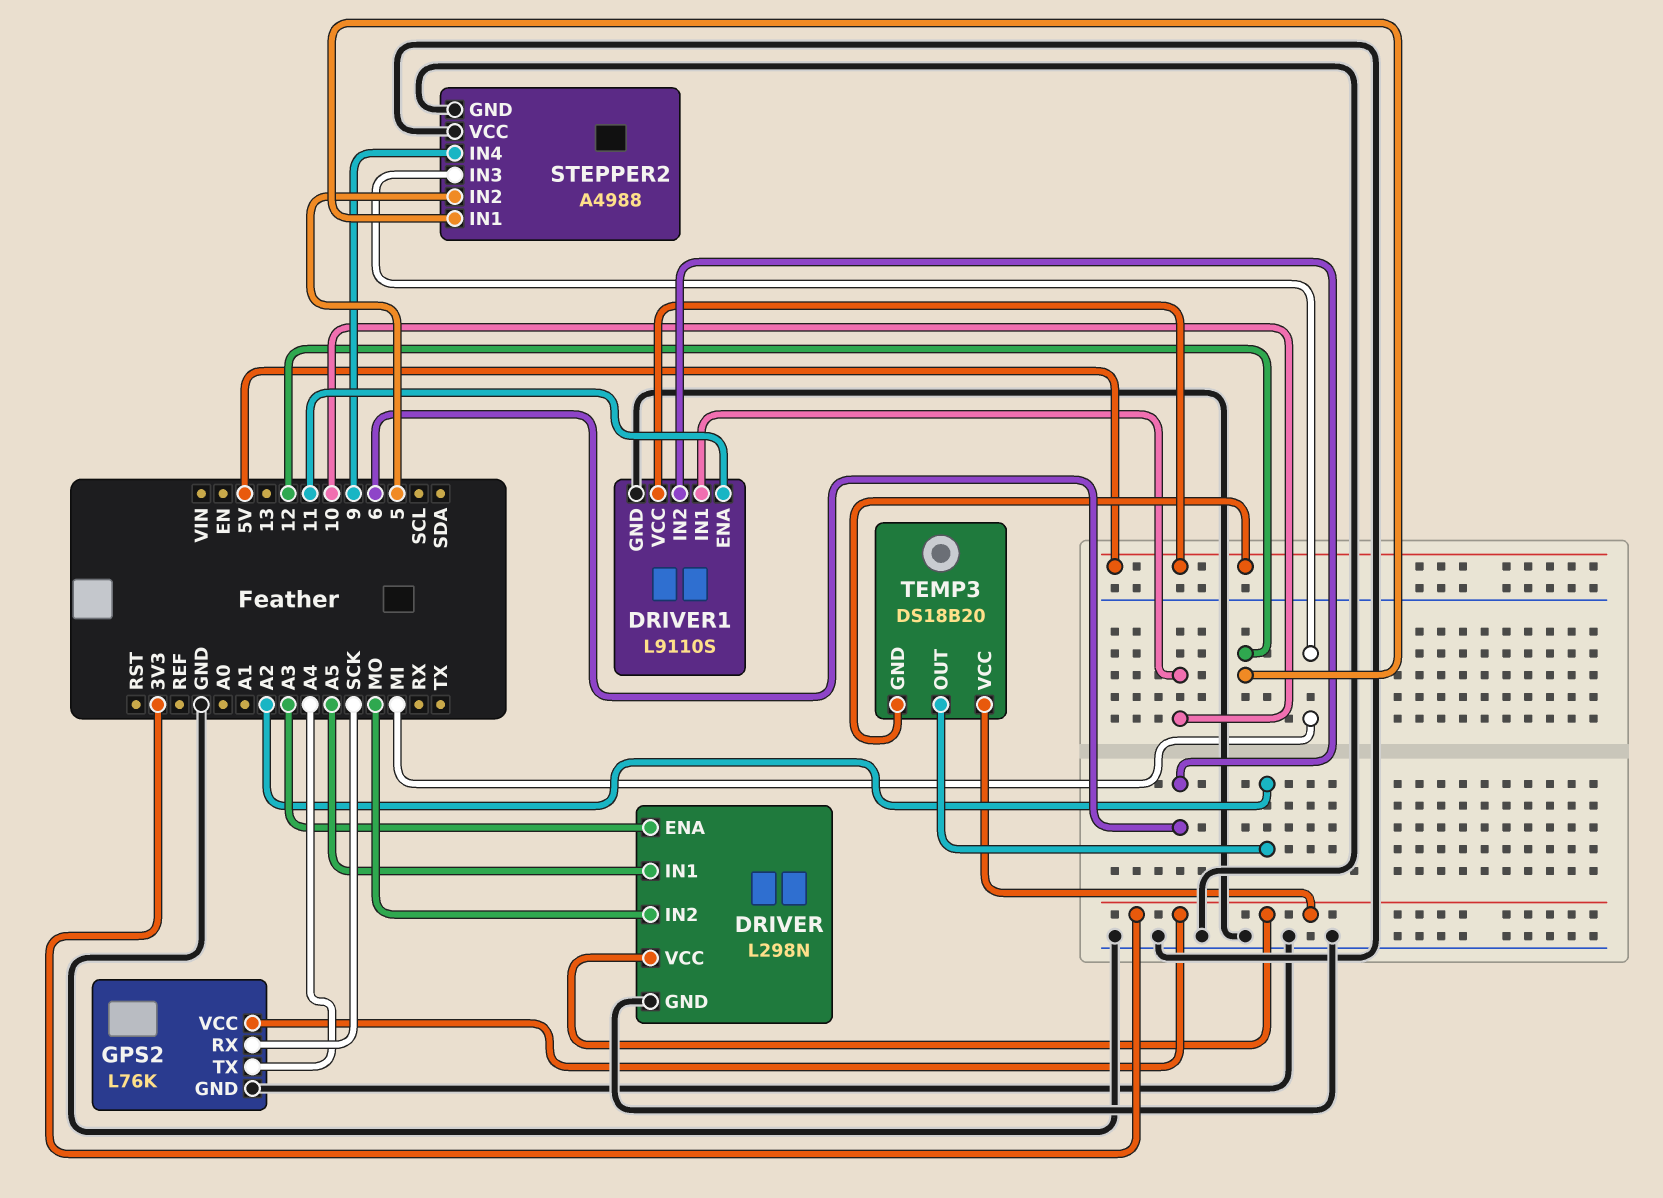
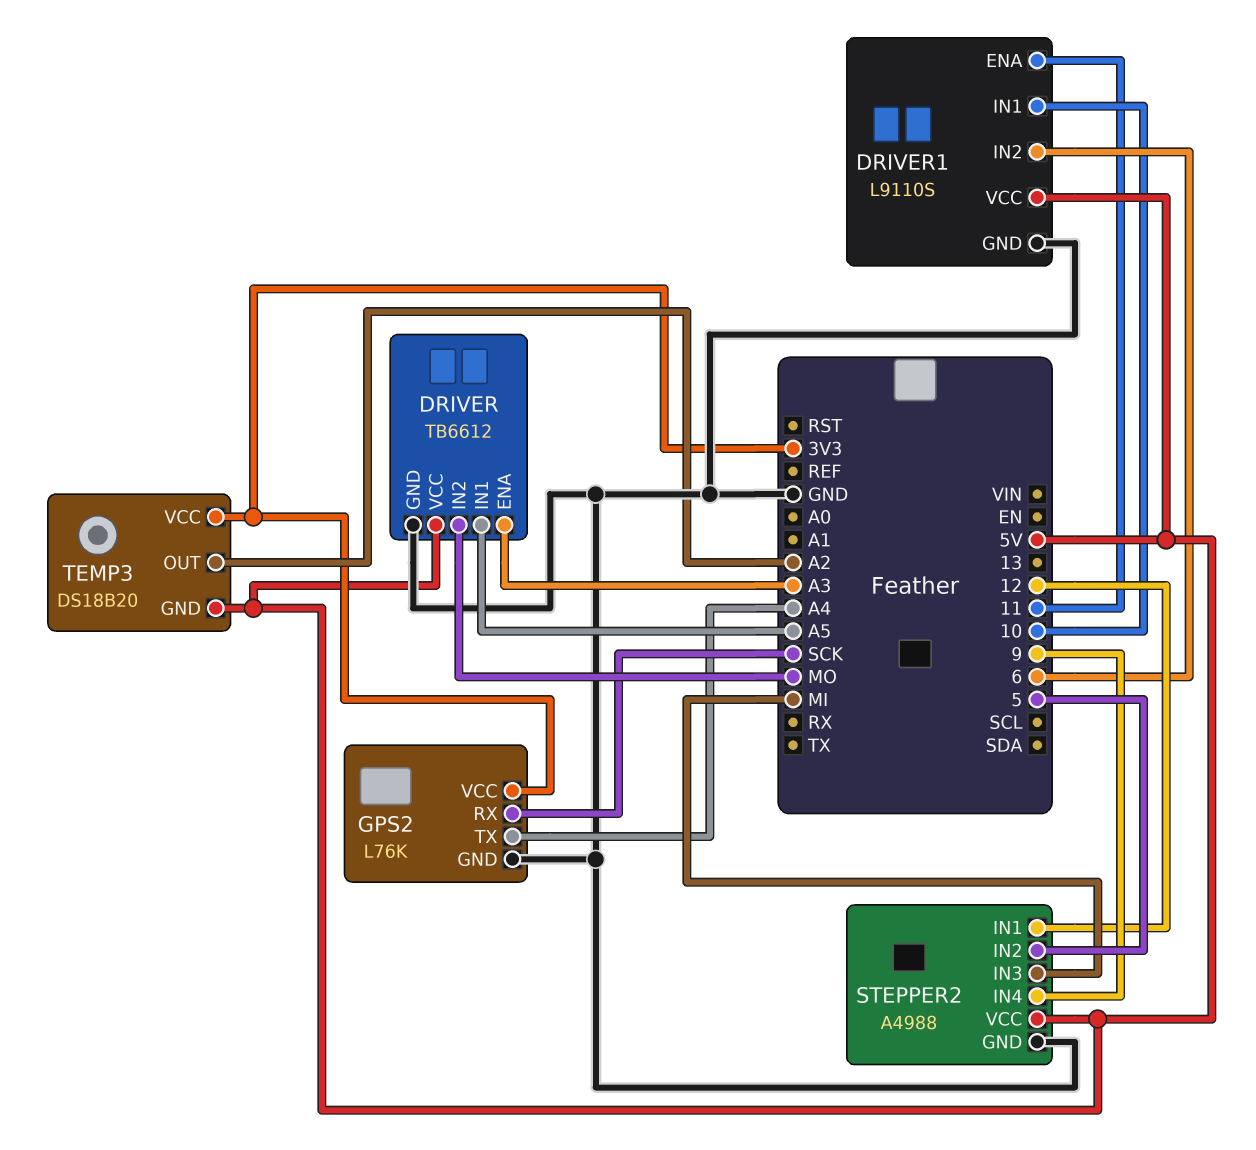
DRIVER: L298N -> TB6612
DRIVER pin VCC: 3V3 -> 5V
STEPPER2 pin VCC: GND -> 5V

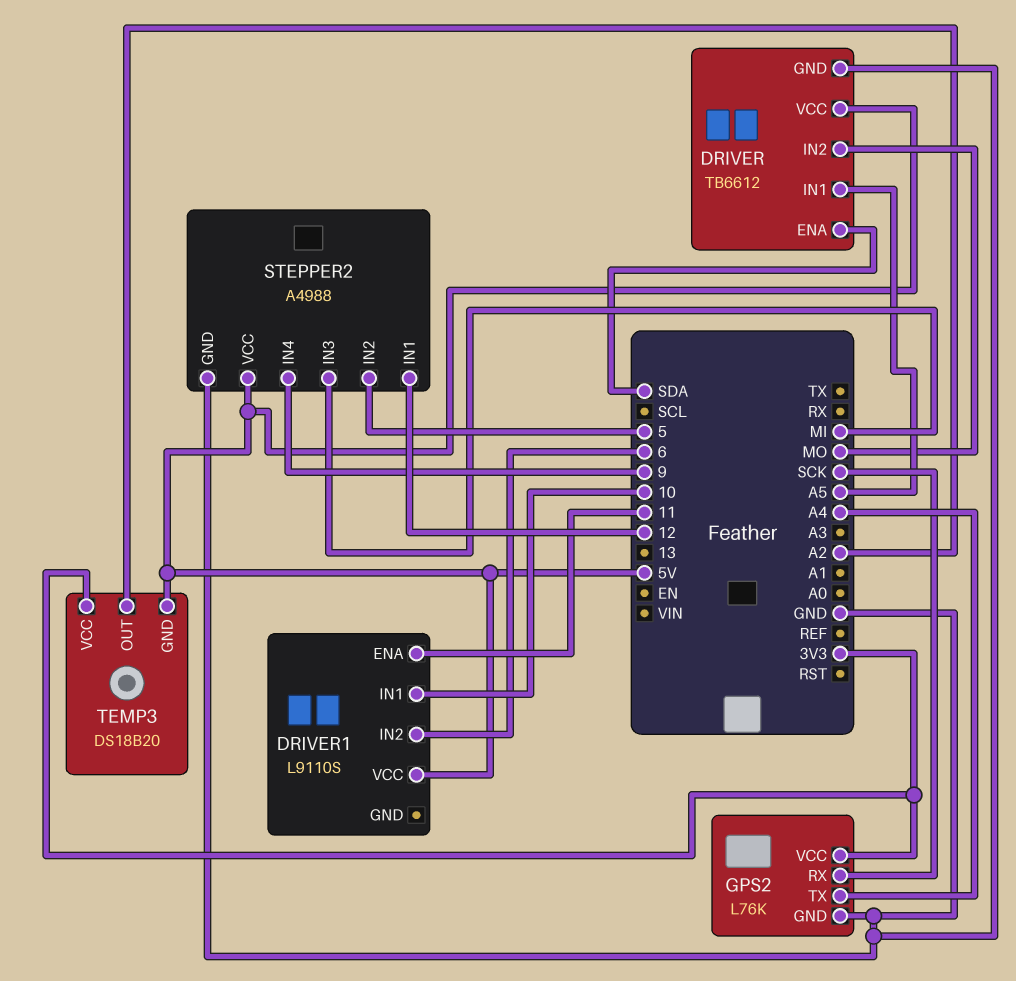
DRIVER pin ENA: A3 -> SDA
DRIVER1 pin GND: GND -> none

